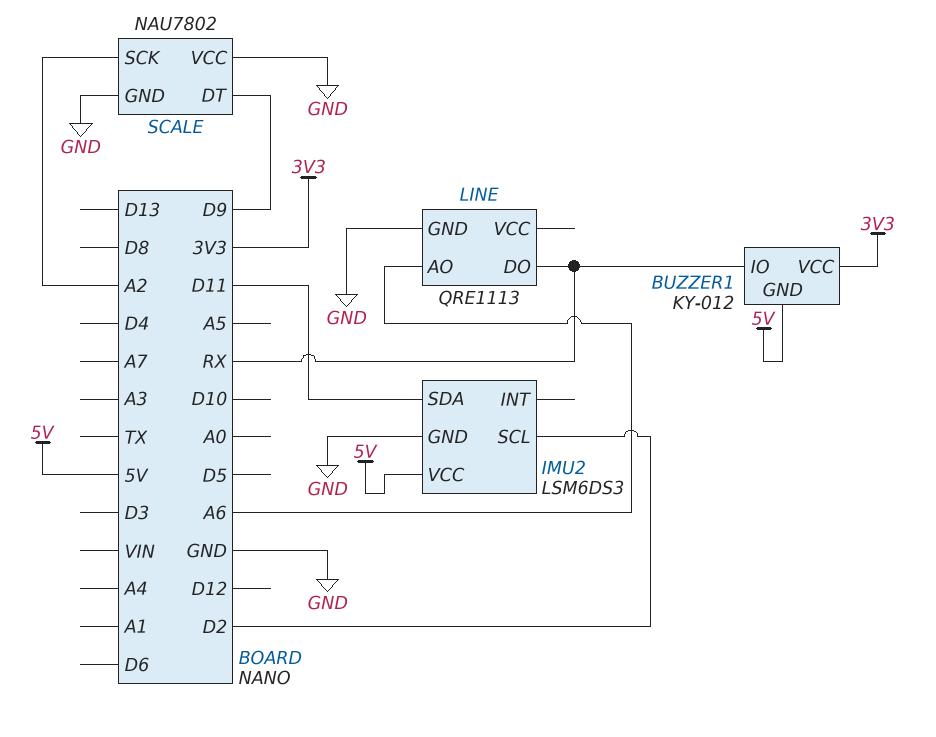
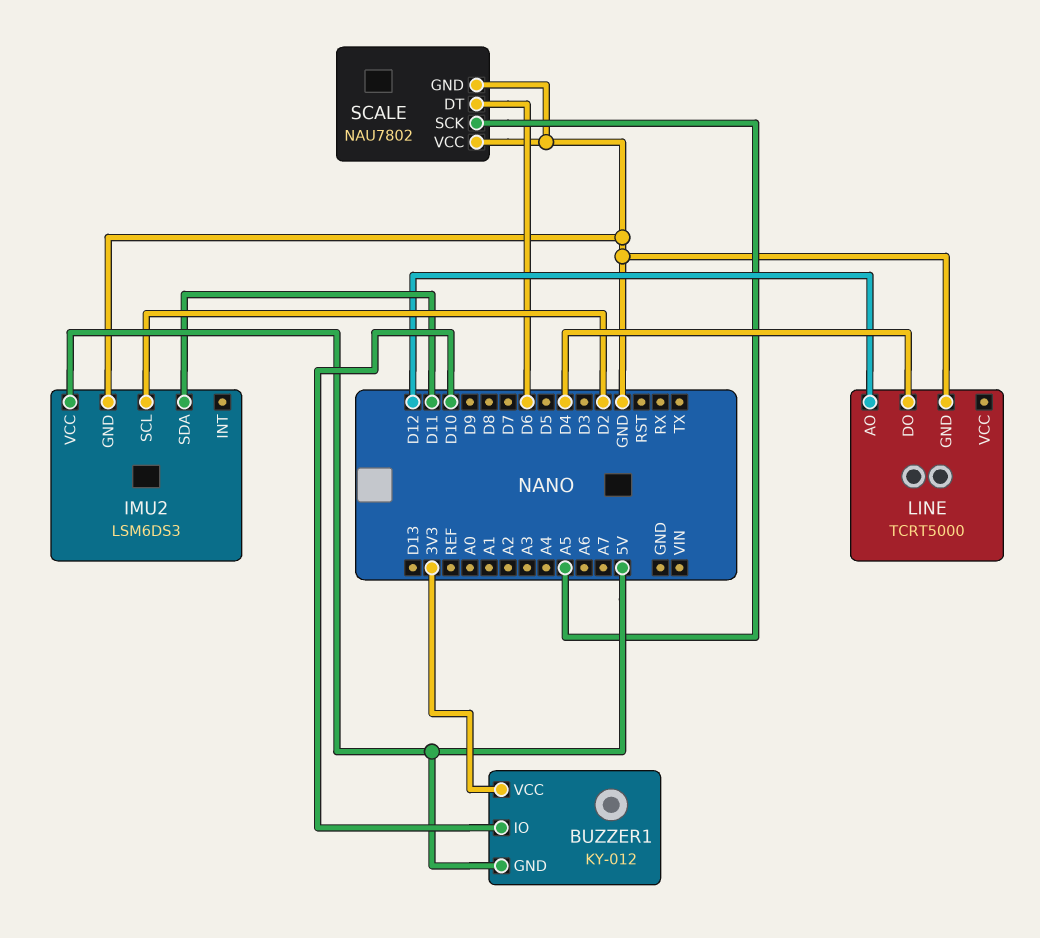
BUZZER1 pin IO: RX -> D10
LINE: QRE1113 -> TCRT5000
LINE pin AO: A6 -> D12
LINE pin DO: RX -> D4
SCALE pin DT: D9 -> D6
SCALE pin SCK: A2 -> A5

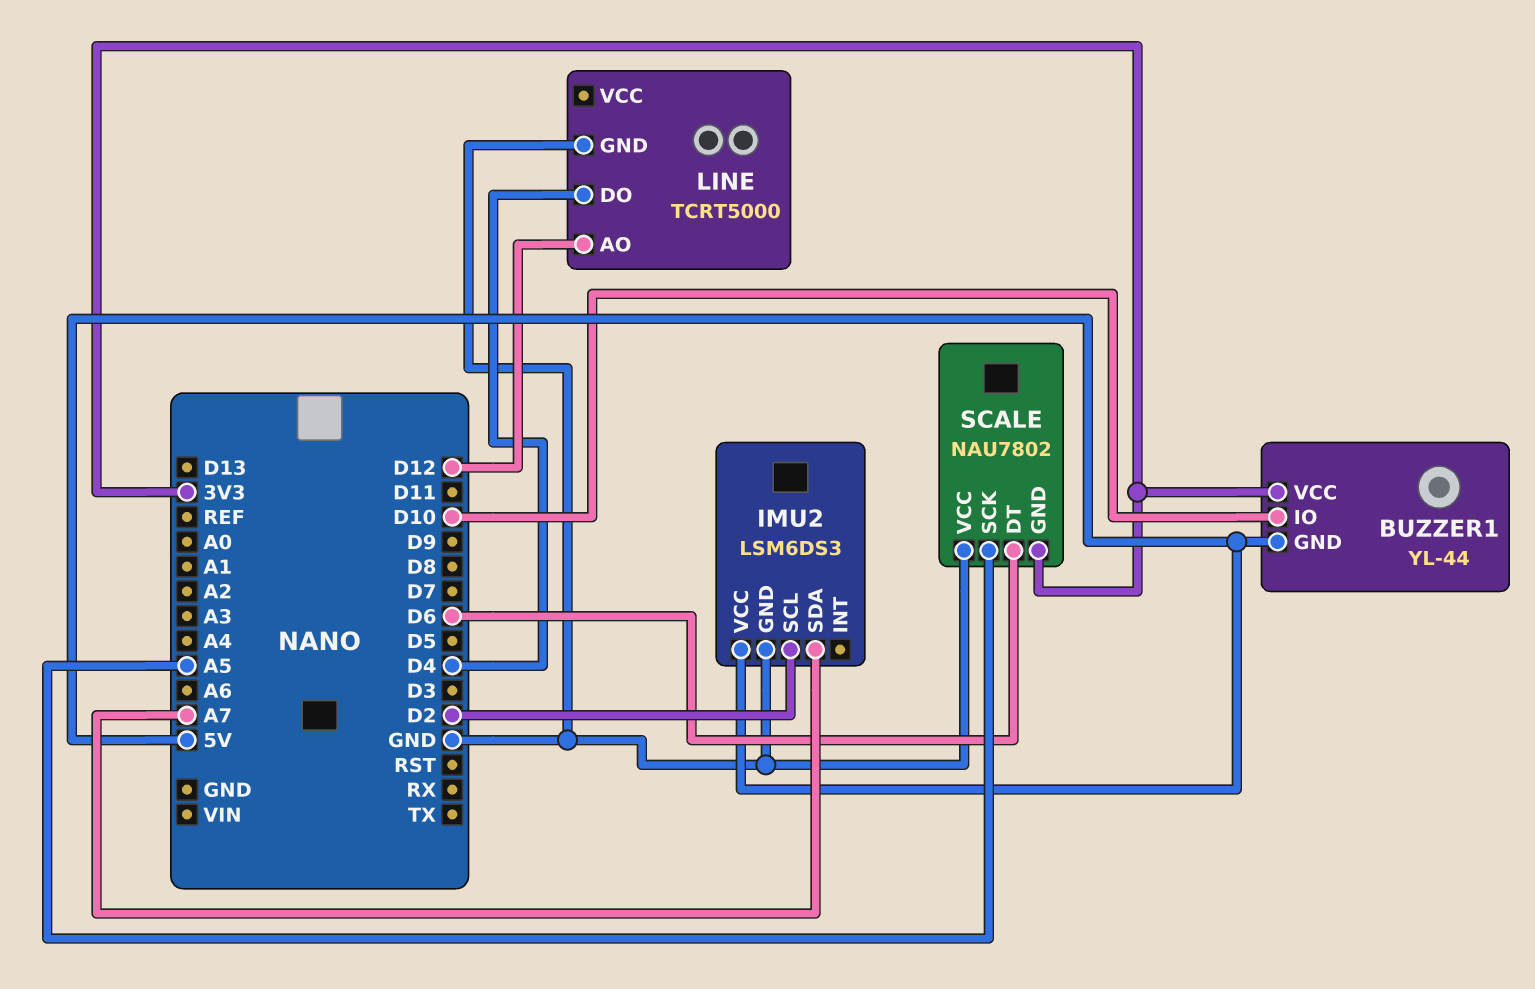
BUZZER1: KY-012 -> YL-44
IMU2 pin SDA: D11 -> A7
SCALE pin GND: GND -> 3V3

